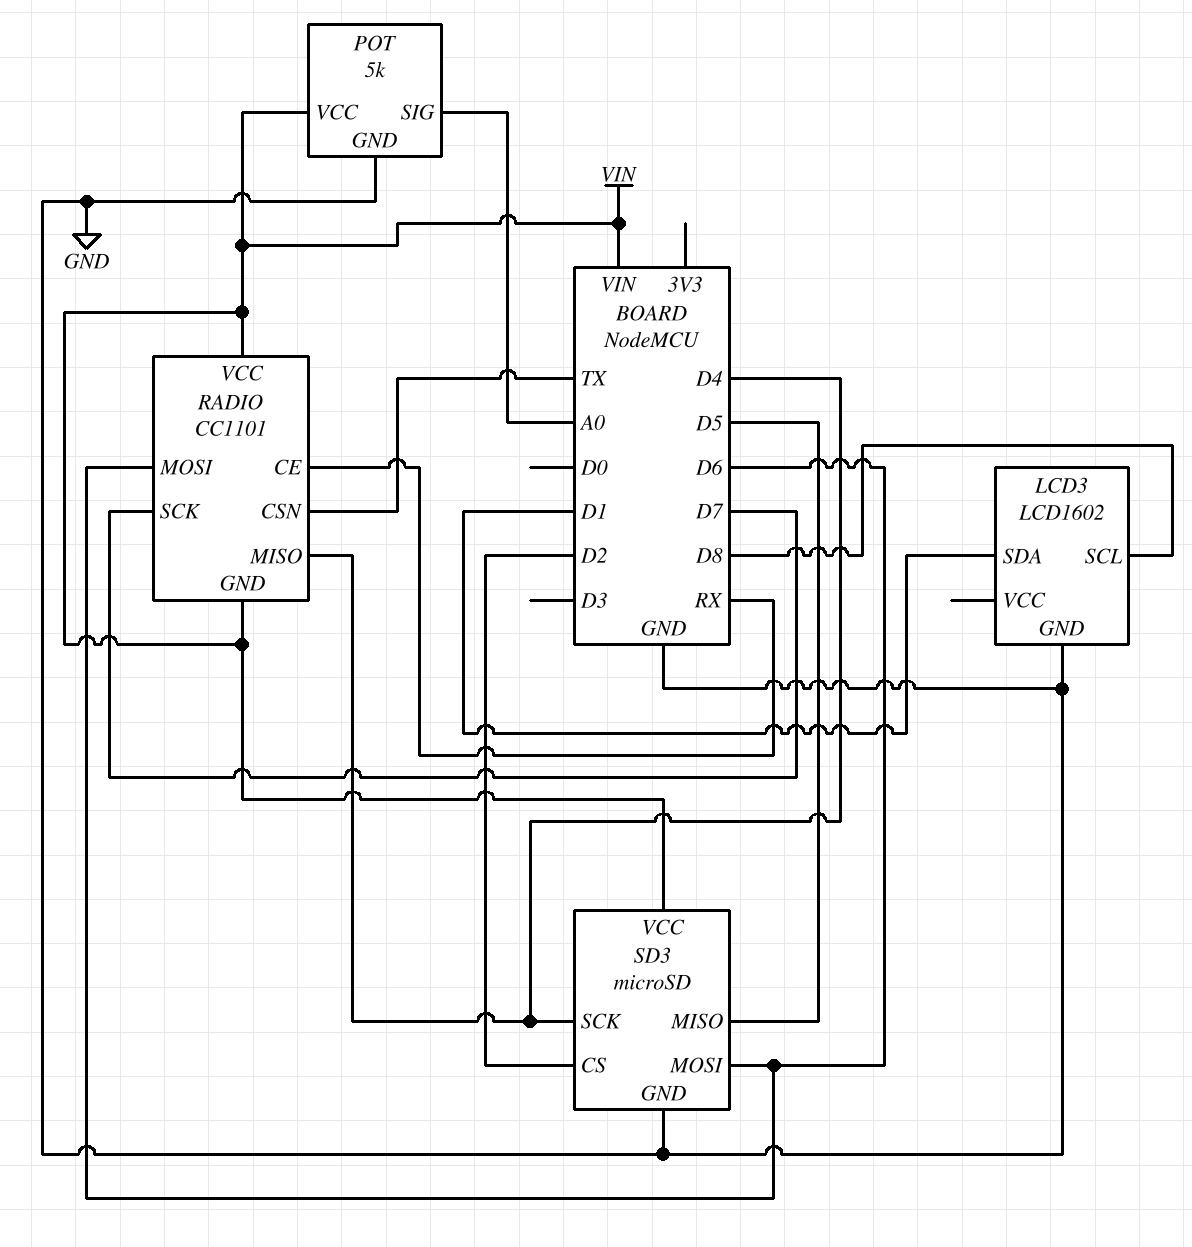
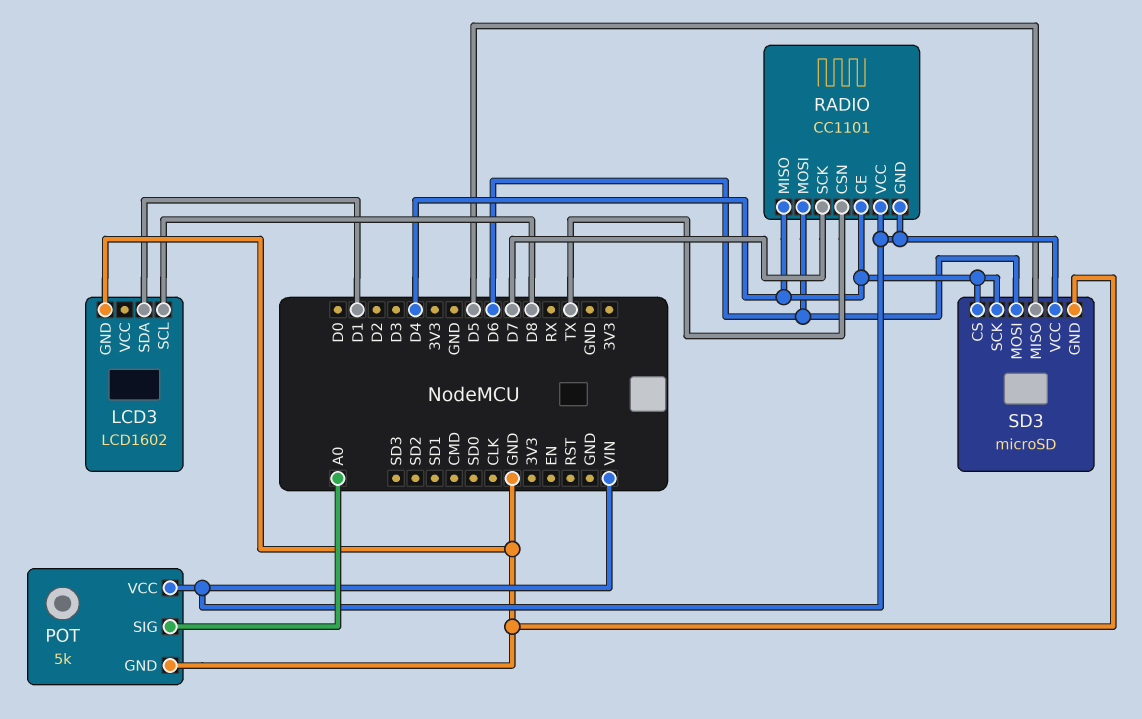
RADIO pin CE: RX -> D4
SD3 pin CS: D2 -> D4

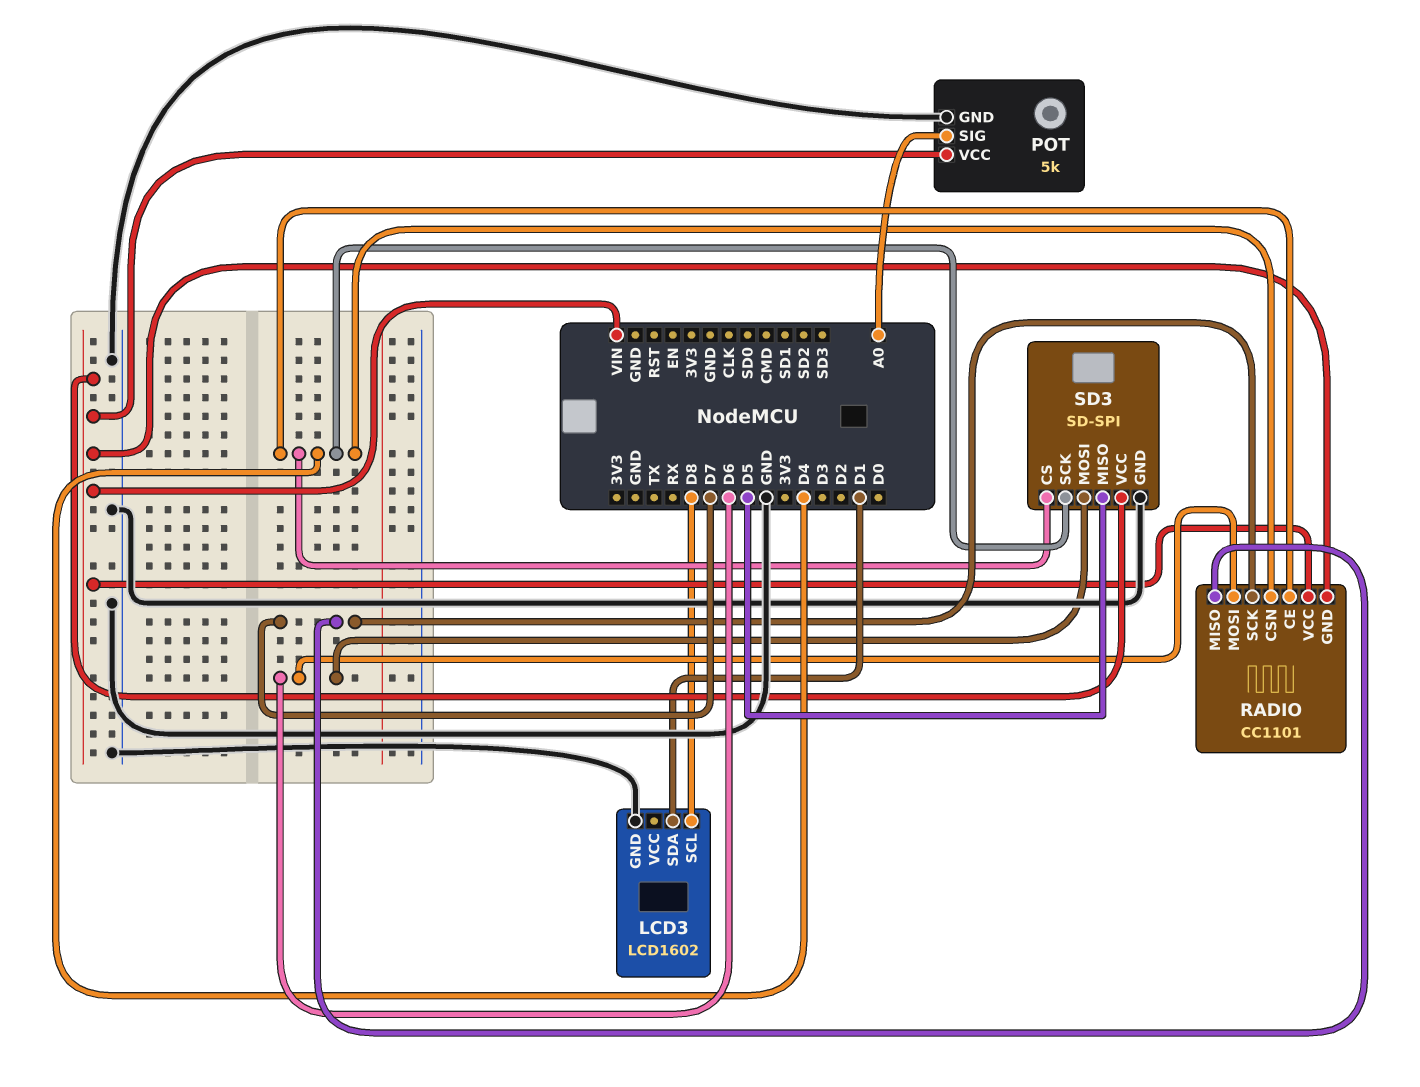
RADIO pin CSN: TX -> D4
RADIO pin MISO: D4 -> D7
SD3: microSD -> SD-SPI

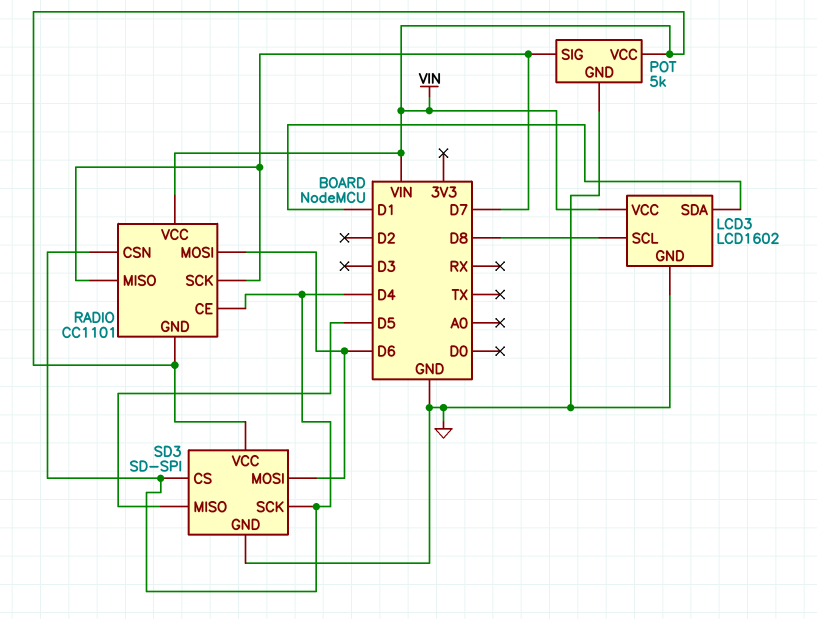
LCD3 pin VCC: none -> VIN
POT pin SIG: A0 -> D7

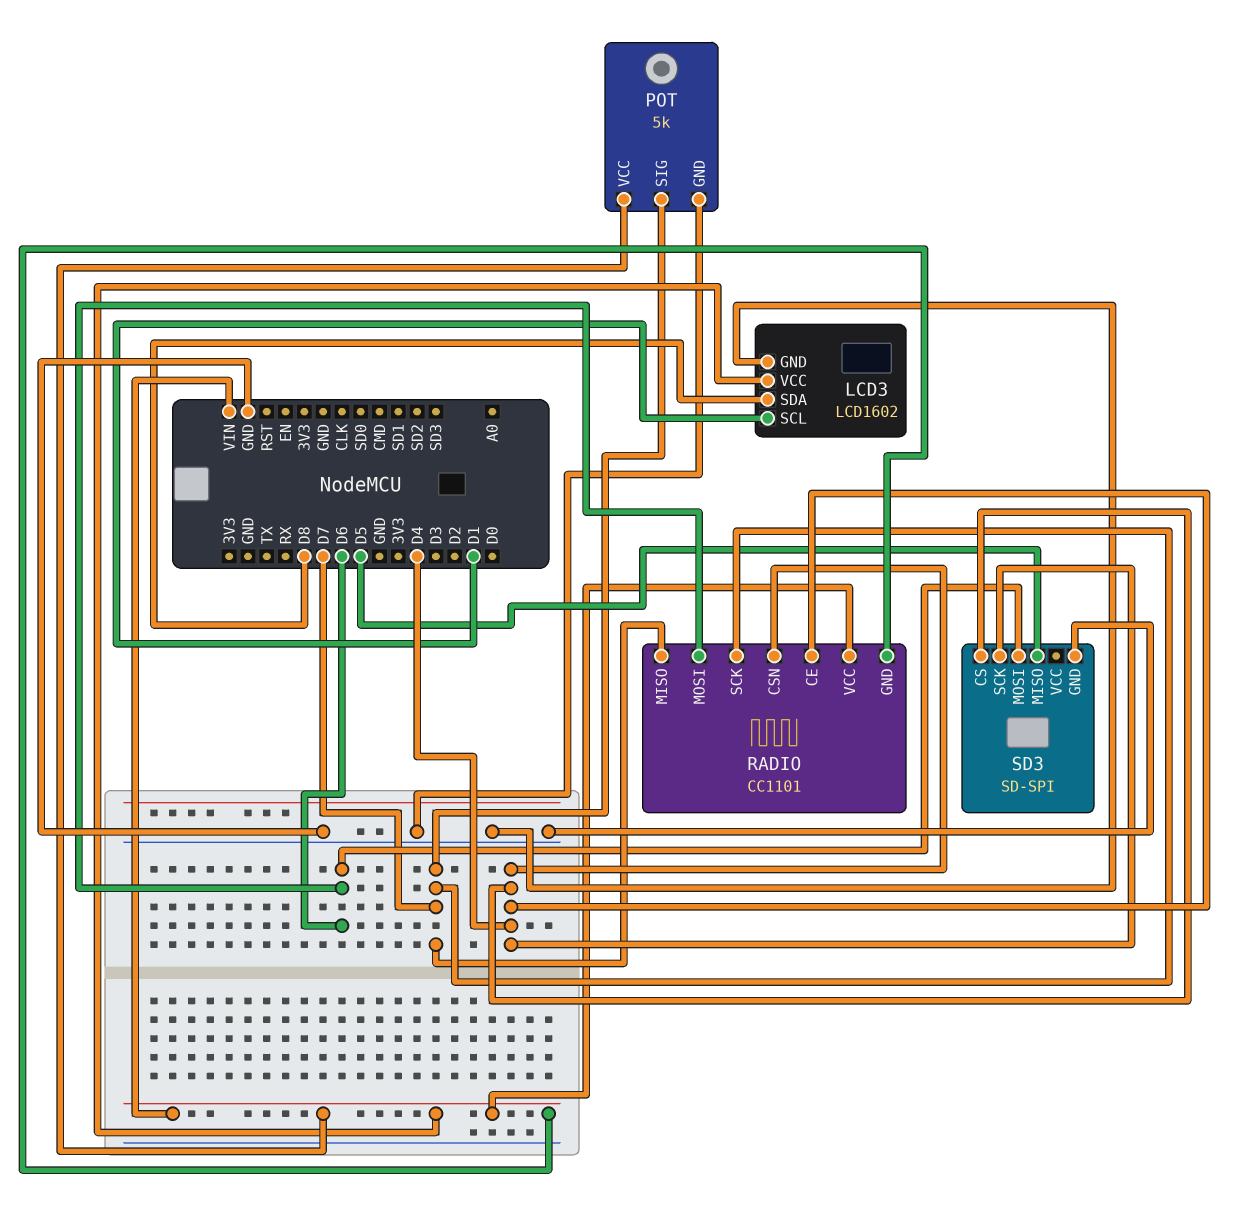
LCD3 pin SCL: D8 -> D1
LCD3 pin SDA: D1 -> D8
SD3 pin VCC: VIN -> none

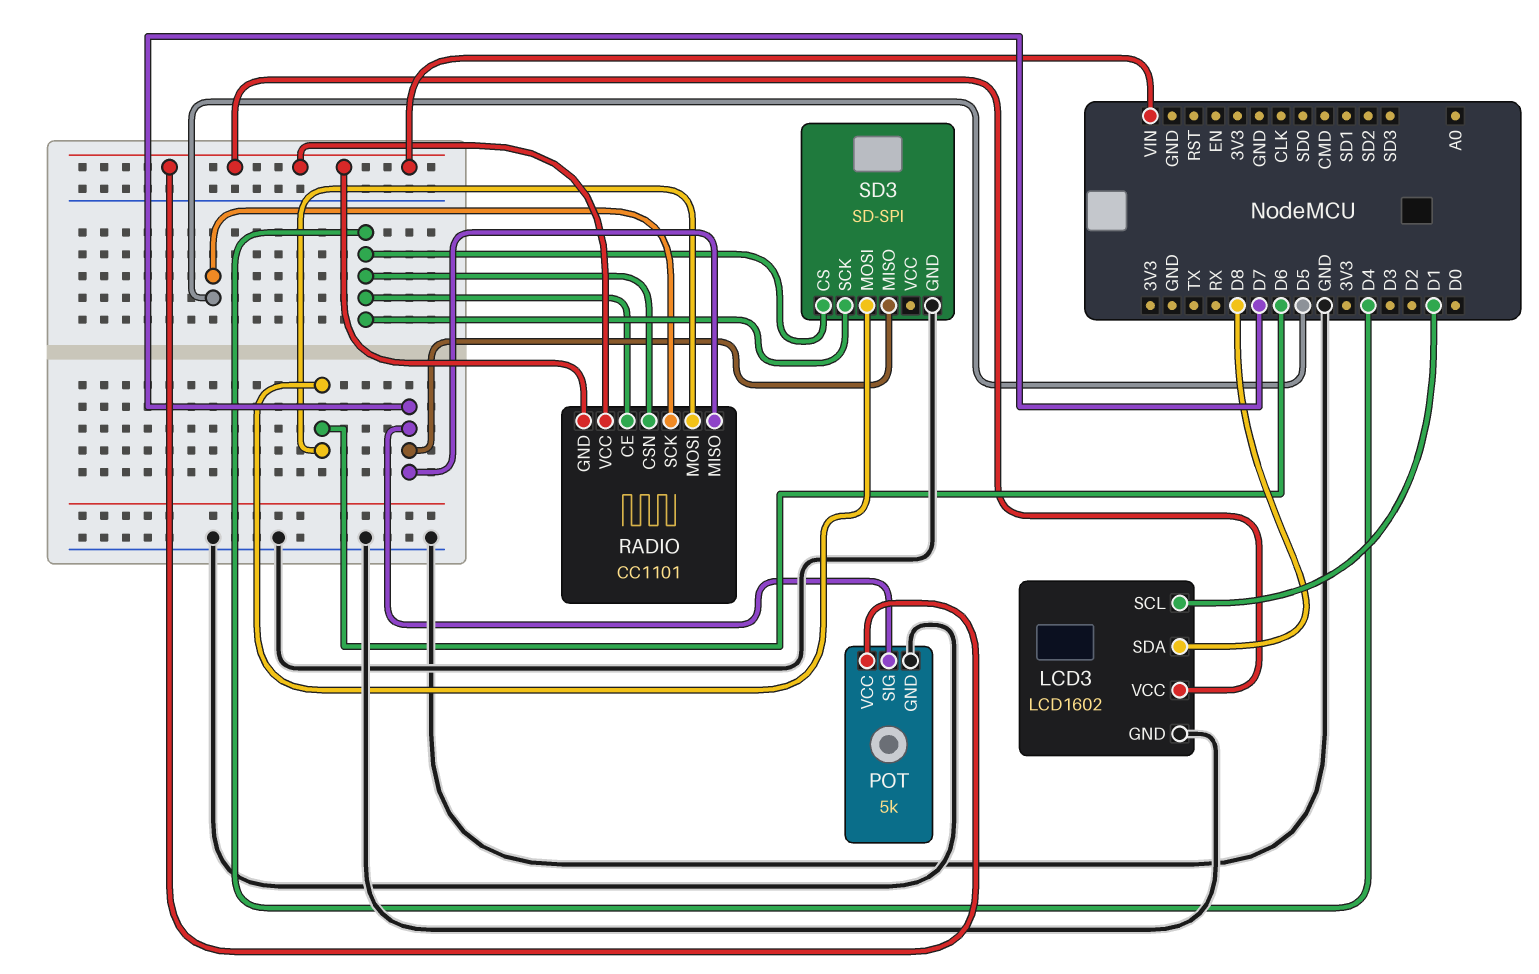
RADIO pin SCK: D7 -> D5
SD3 pin MISO: D5 -> D7

